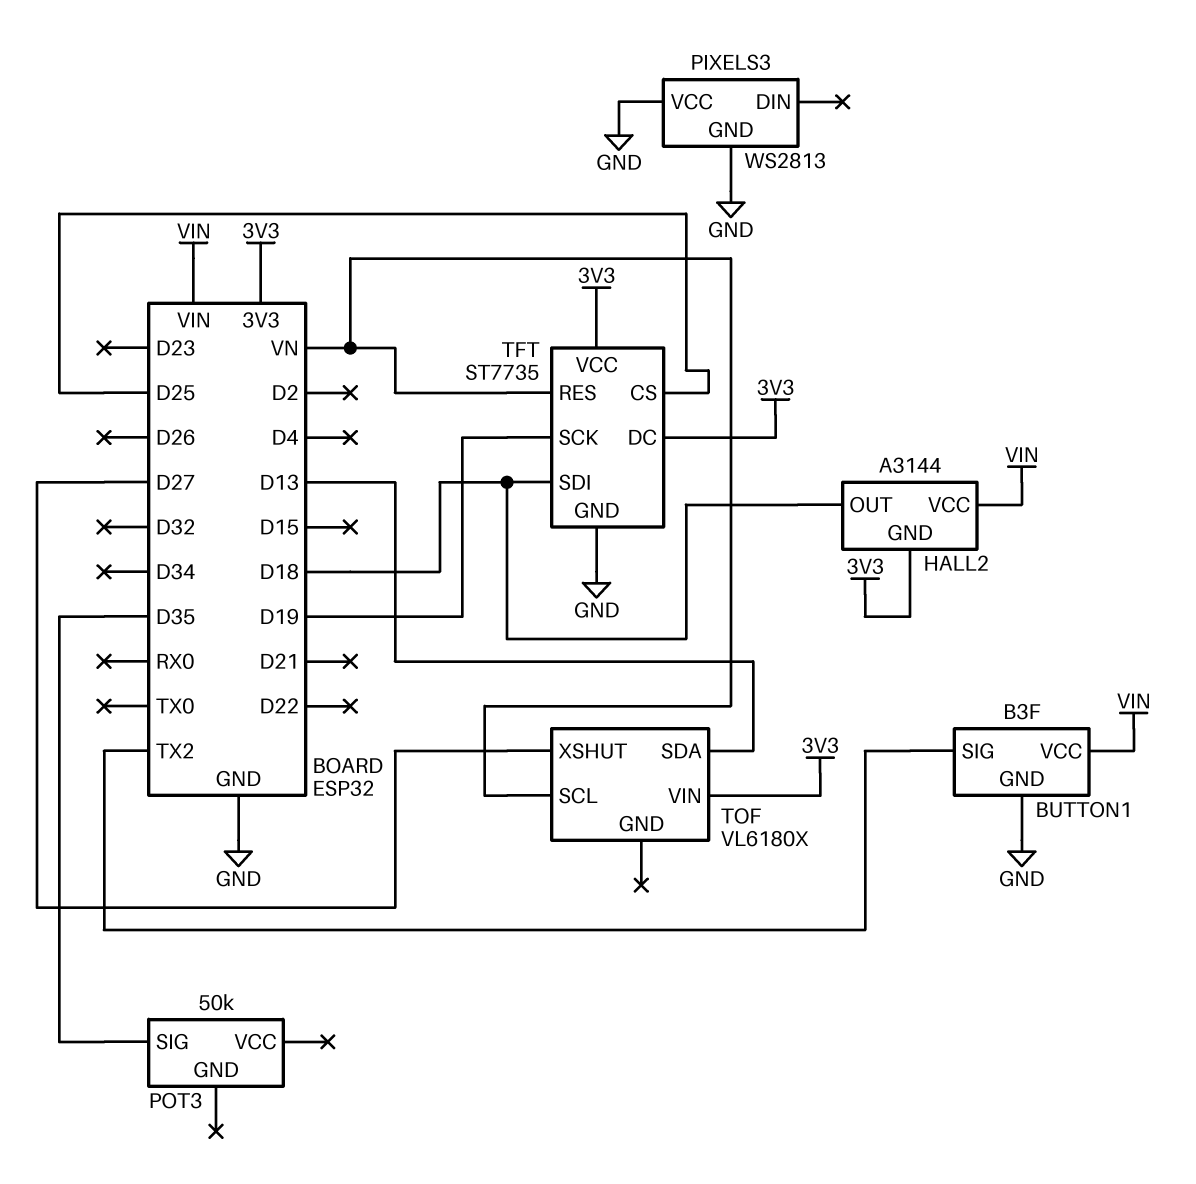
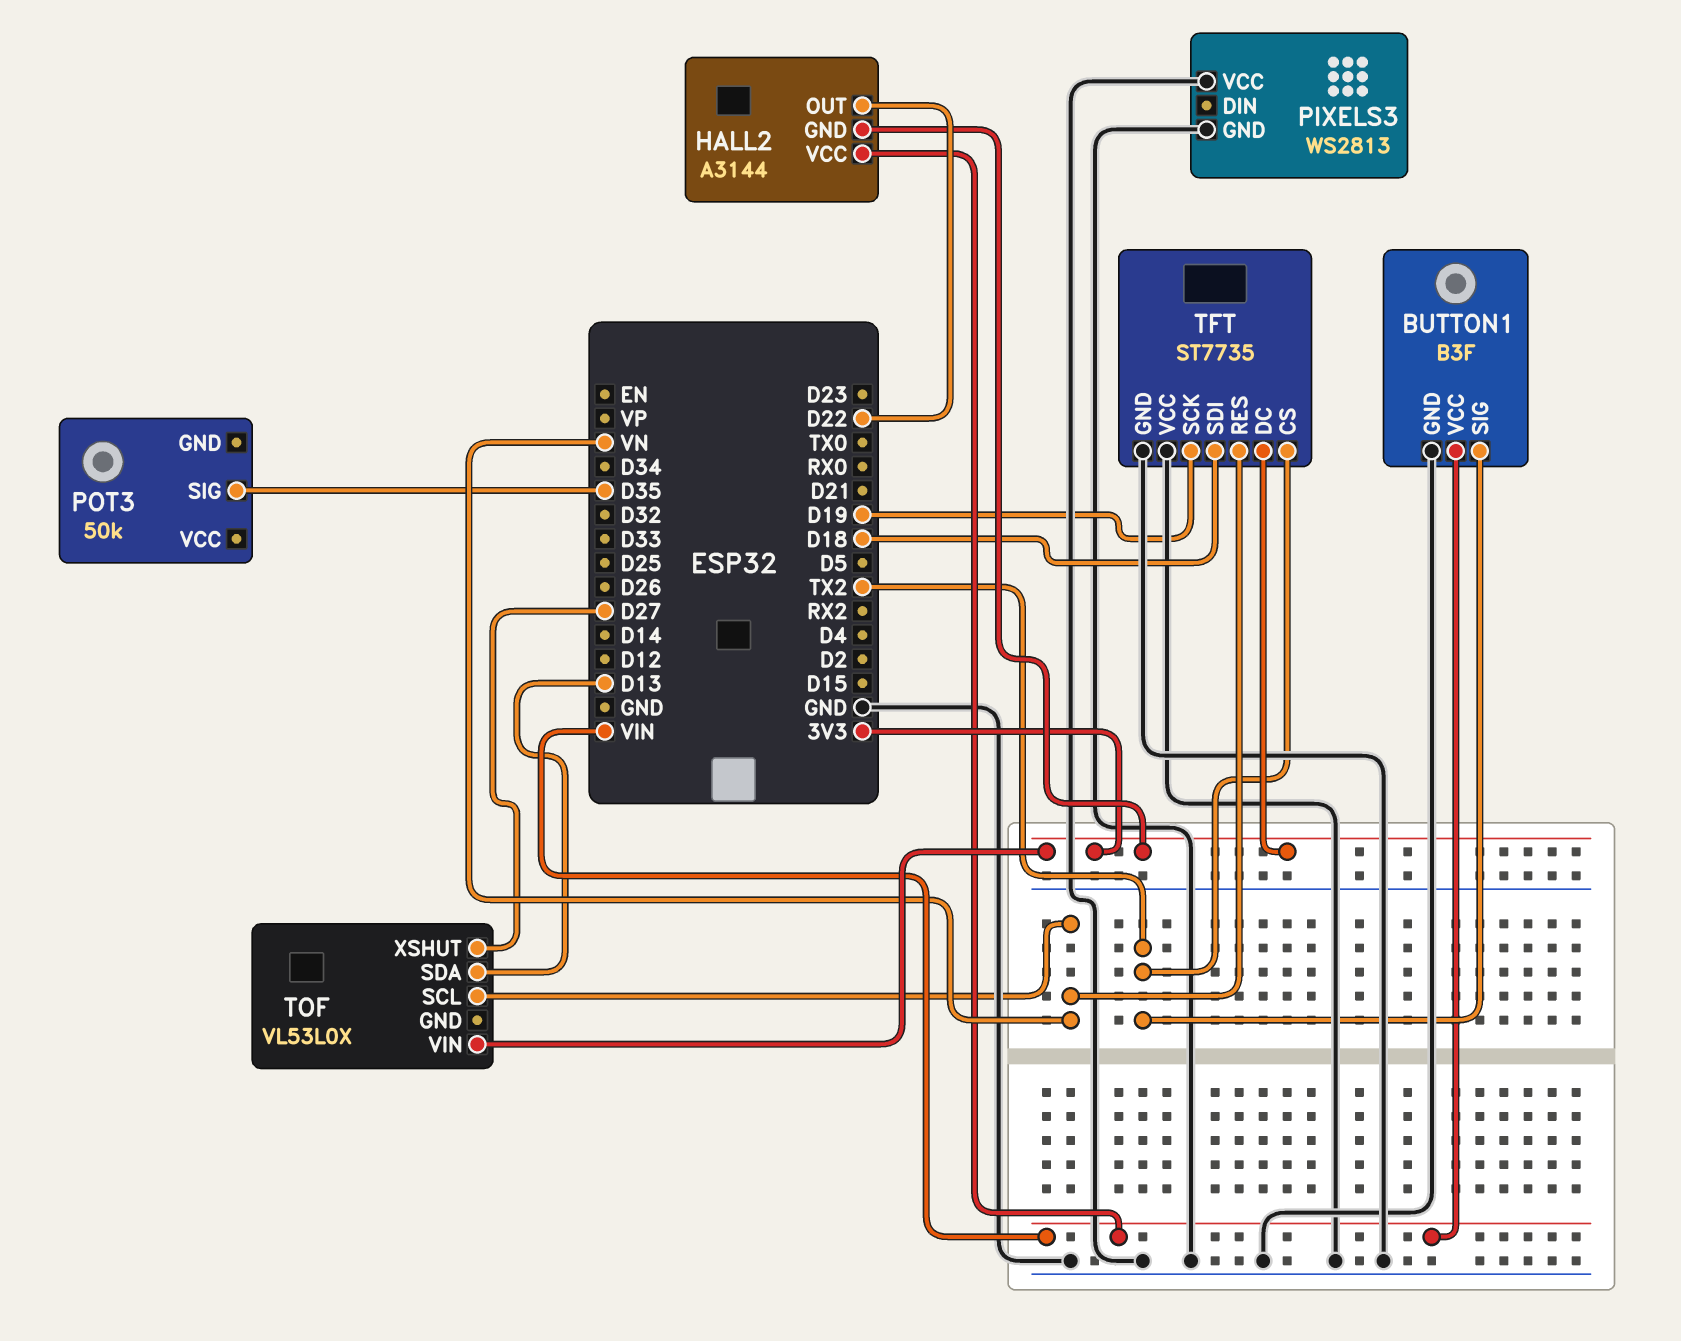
HALL2 pin OUT: D18 -> D22
TFT pin CS: D25 -> TX2
TFT pin VCC: 3V3 -> GND
TOF: VL6180X -> VL53L0X

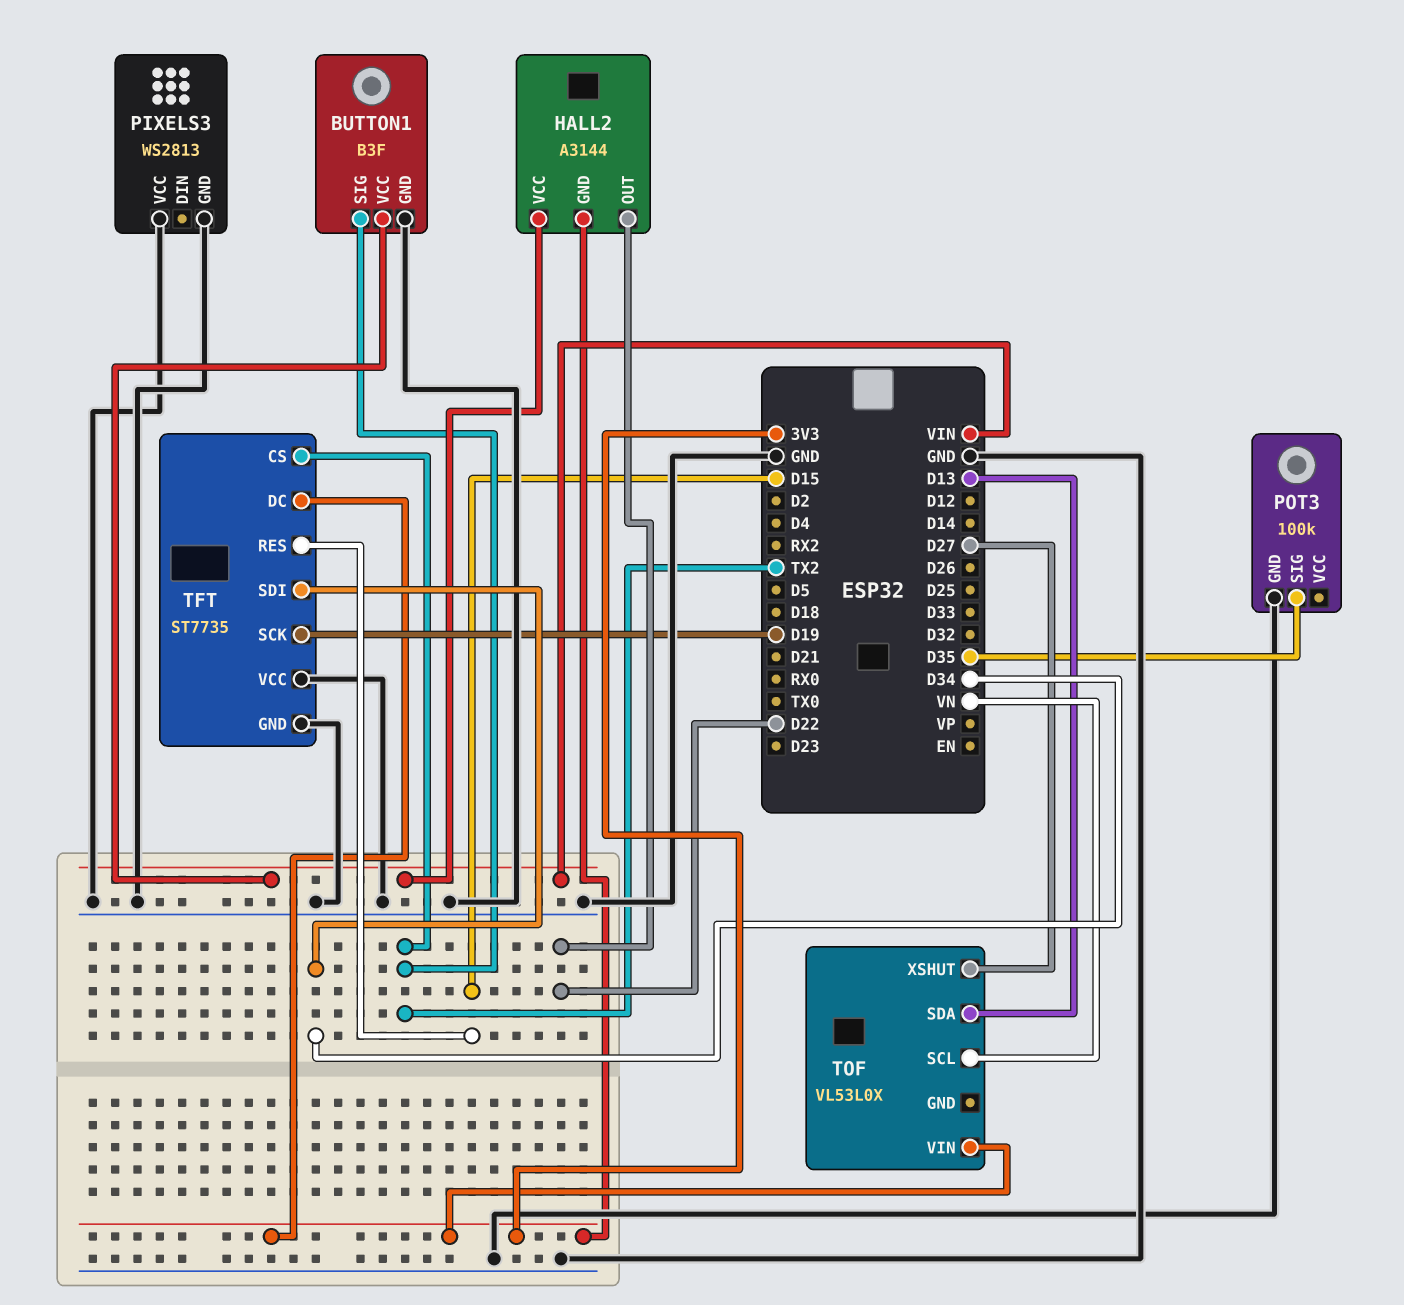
POT3: 50k -> 100k
POT3 pin GND: none -> GND
TFT pin RES: VN -> D15
TFT pin SDI: D18 -> D34

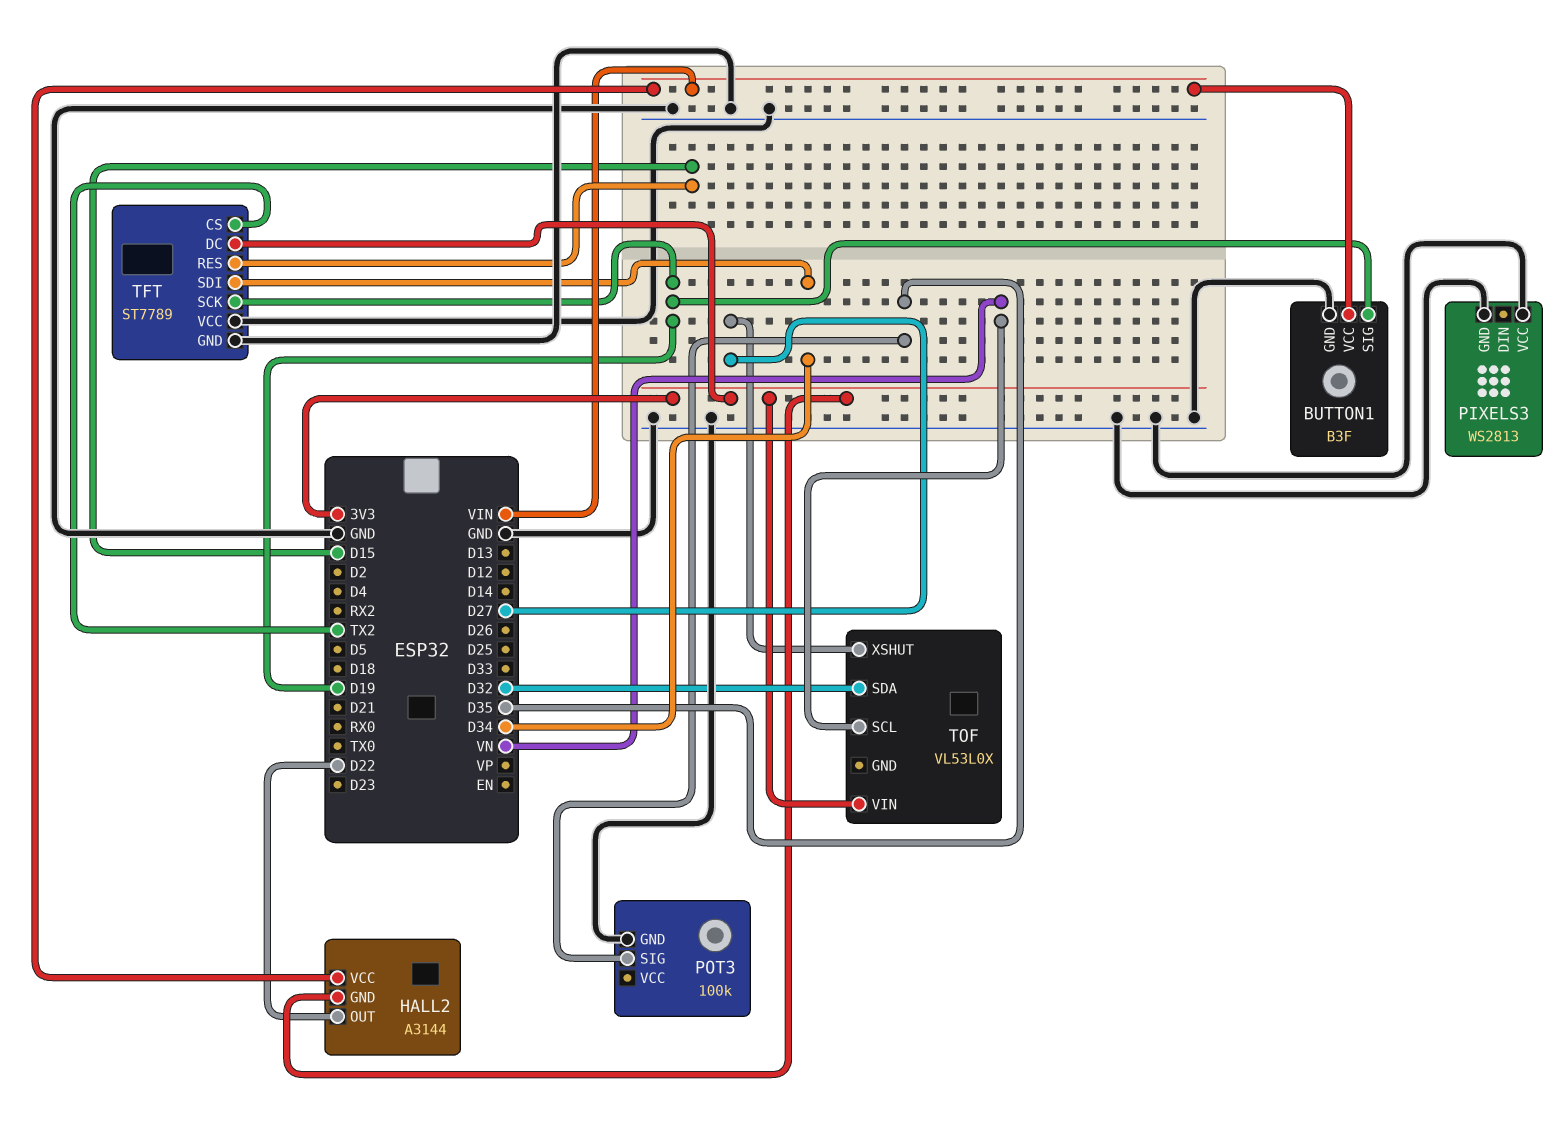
BUTTON1 pin SIG: TX2 -> D19
TFT: ST7735 -> ST7789
TOF pin SDA: D13 -> D32

